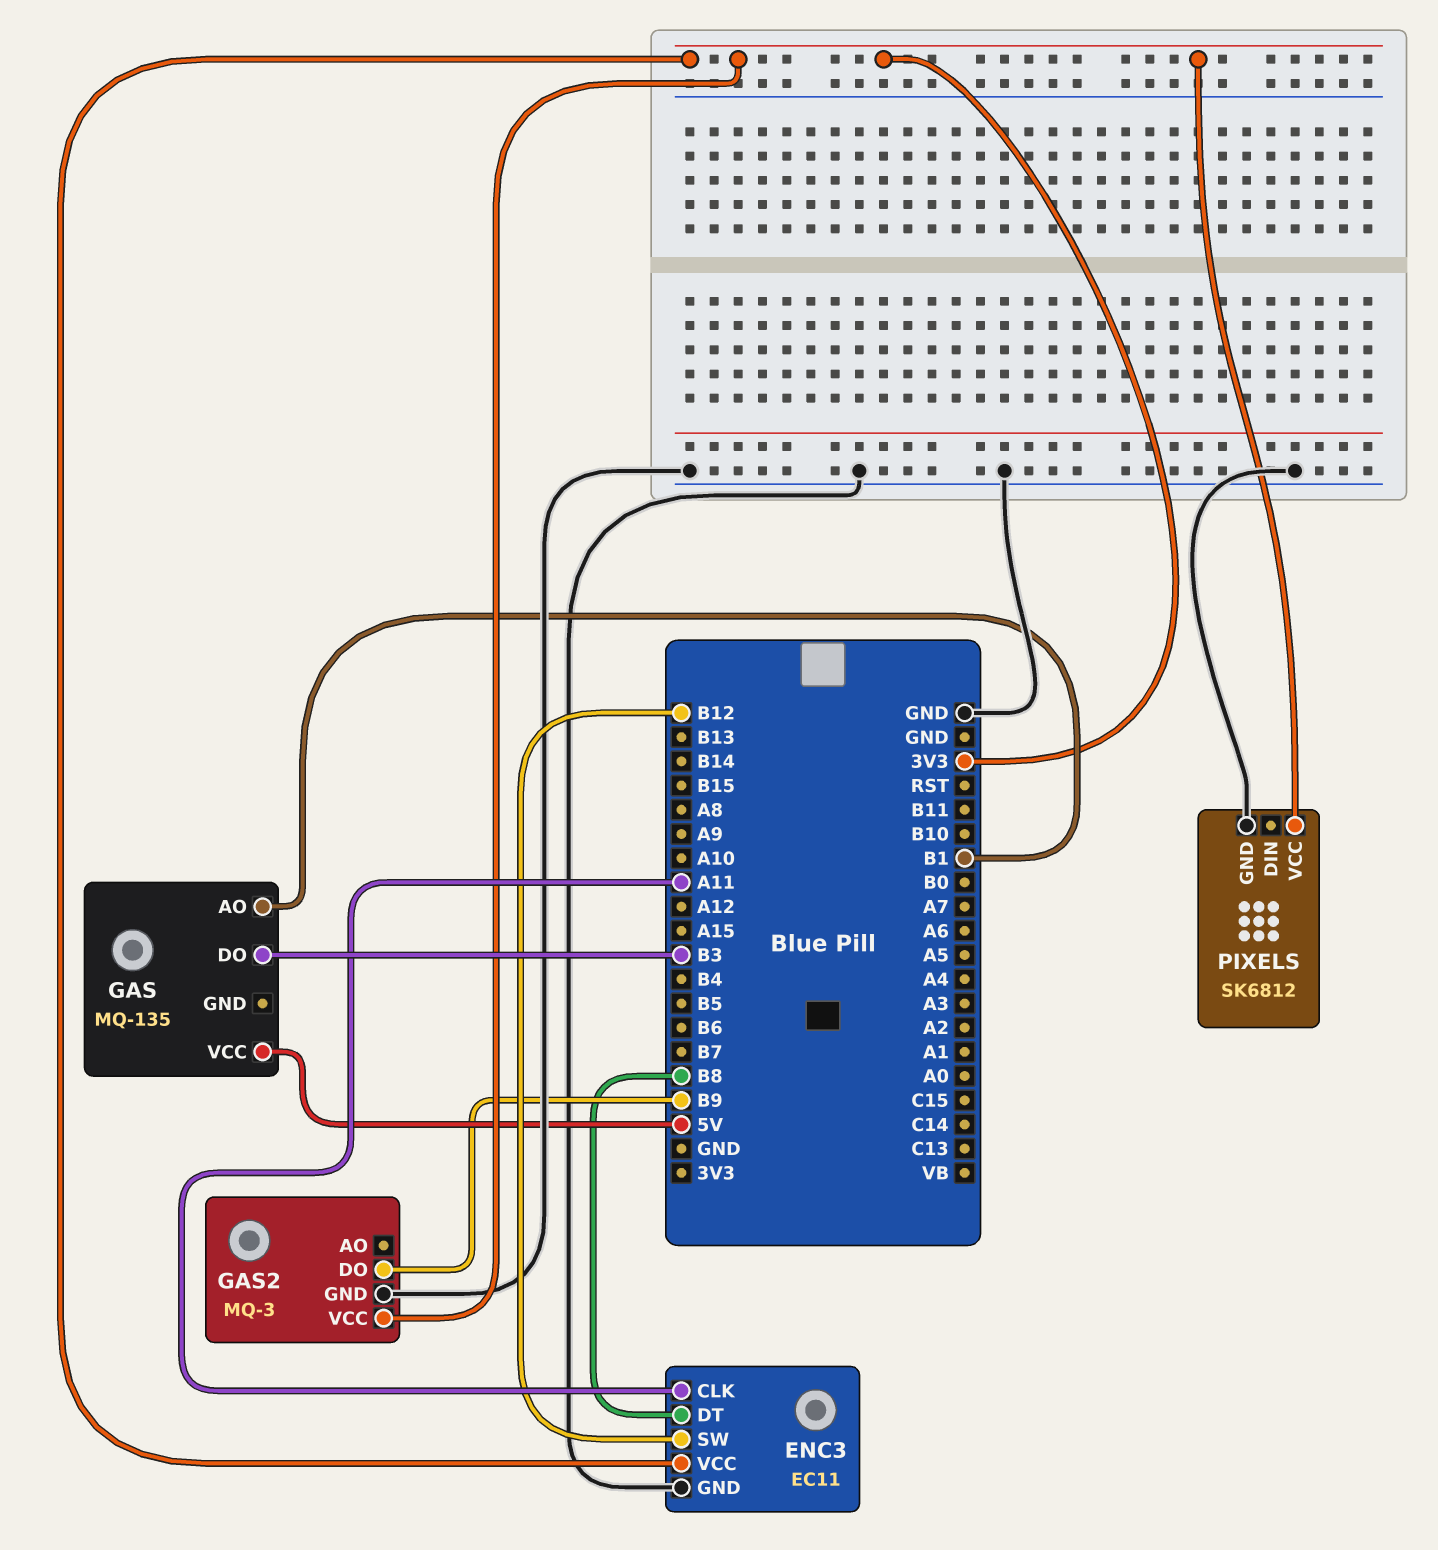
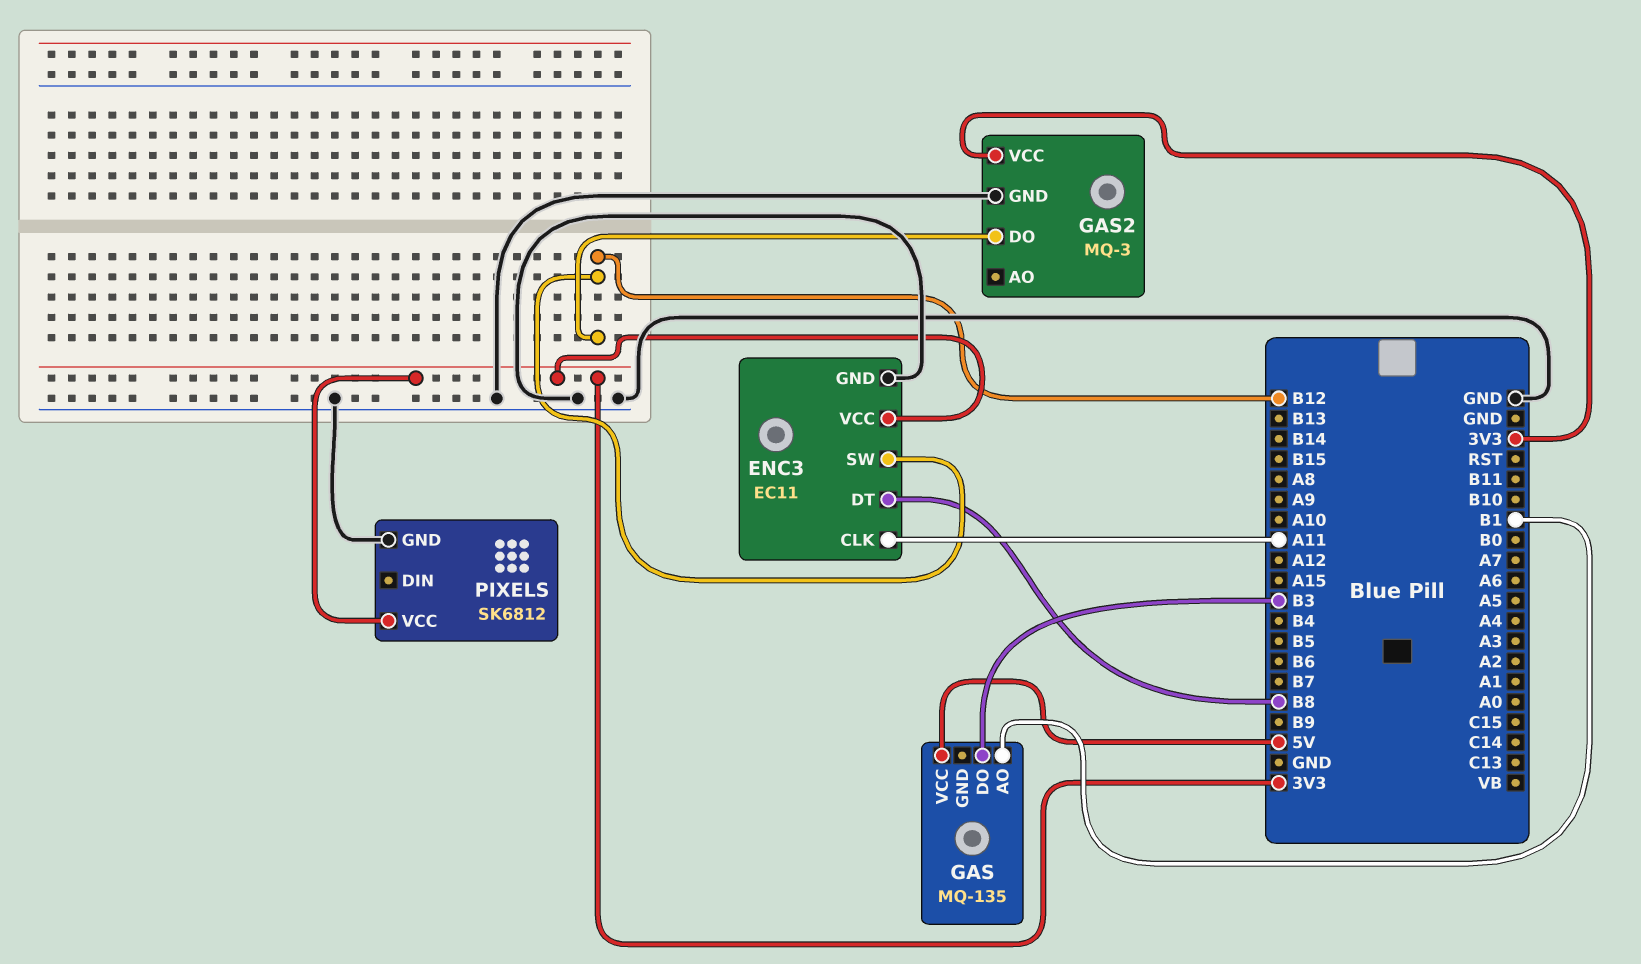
GAS2 pin DO: B9 -> B12

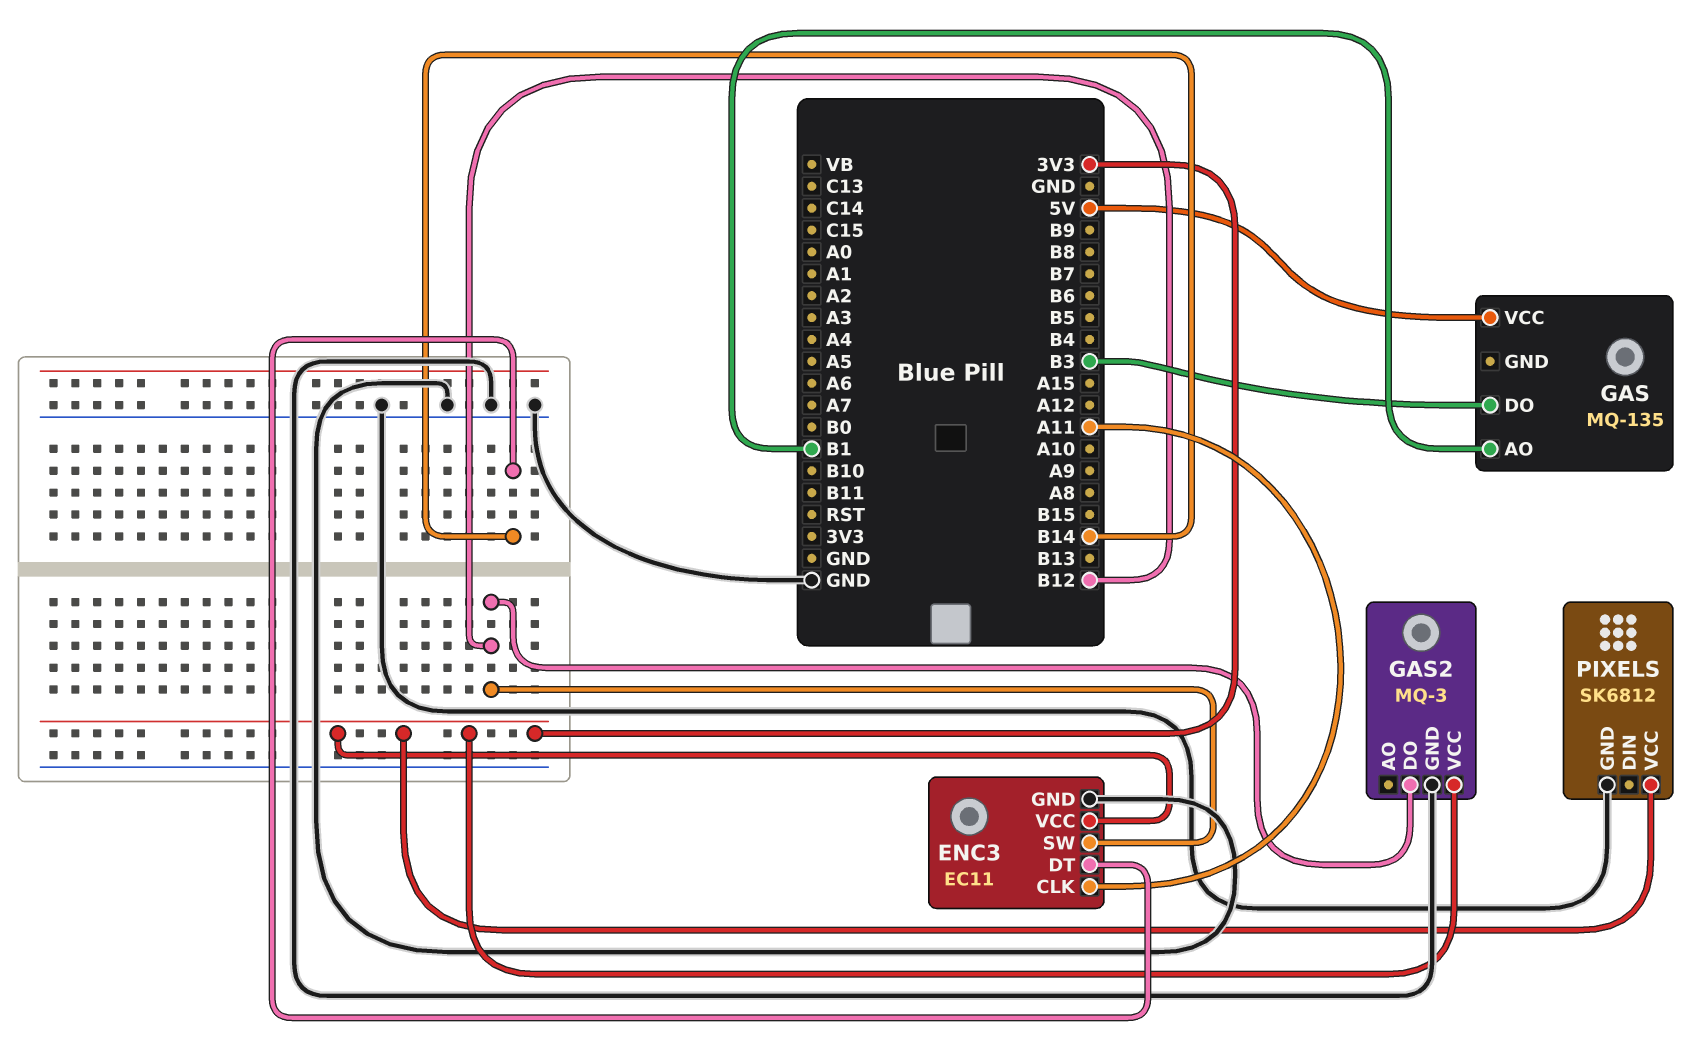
ENC3 pin DT: B8 -> B14

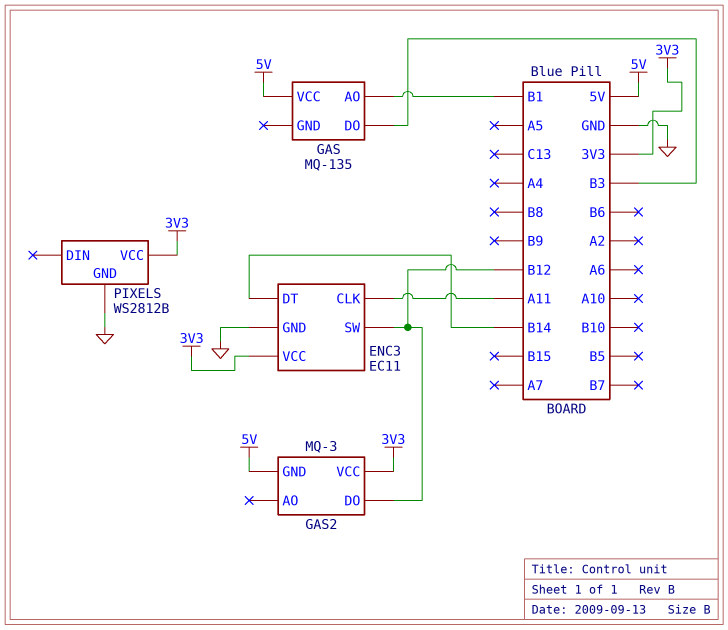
GAS2 pin GND: GND -> 5V
PIXELS: SK6812 -> WS2812B

